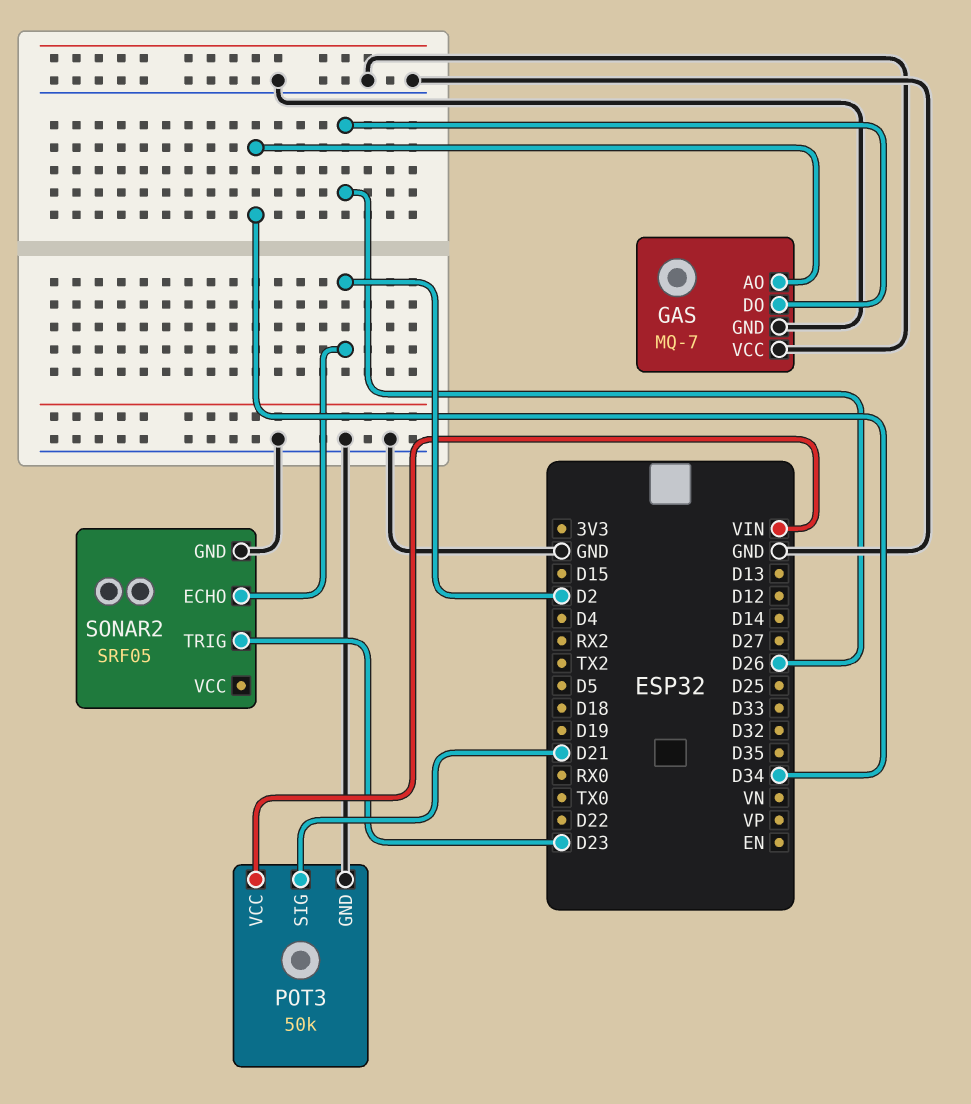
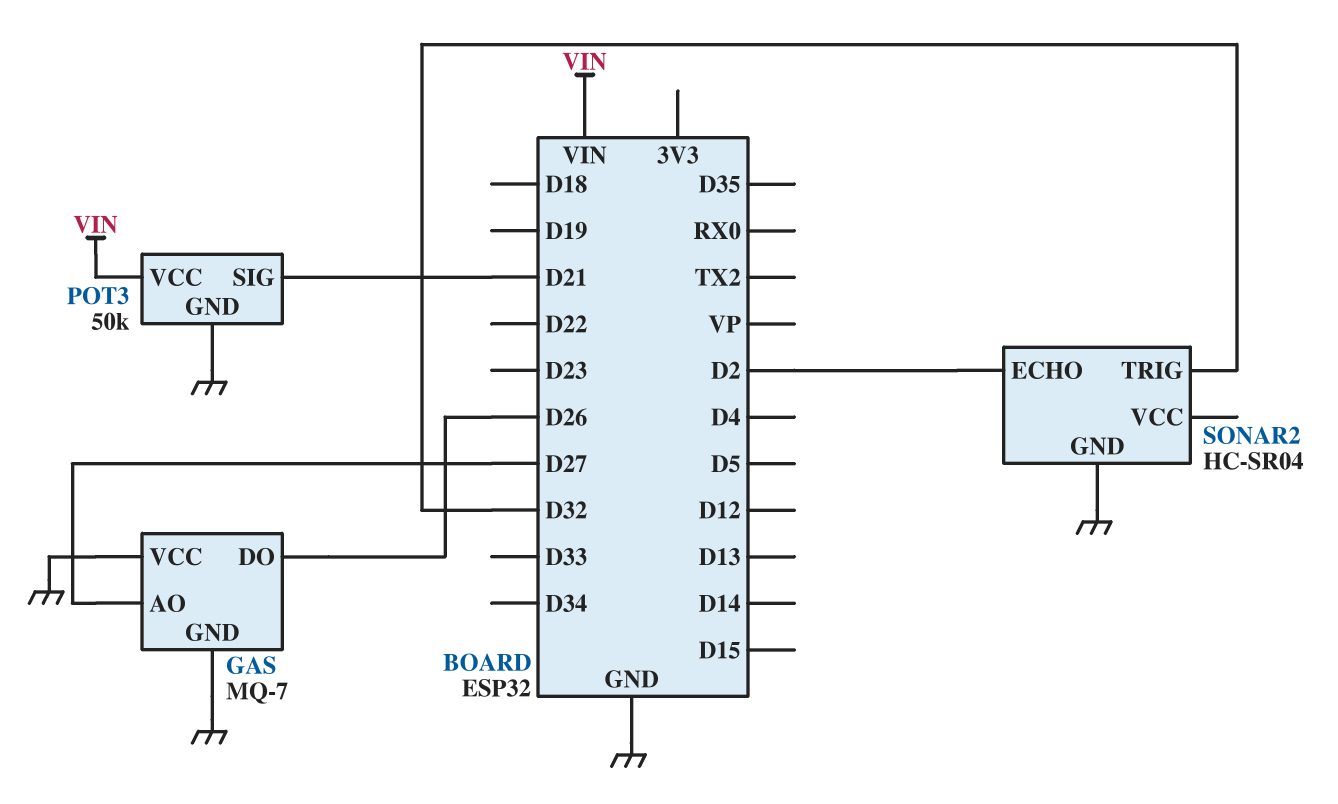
GAS pin AO: D34 -> D27
SONAR2: SRF05 -> HC-SR04
SONAR2 pin TRIG: D23 -> D32

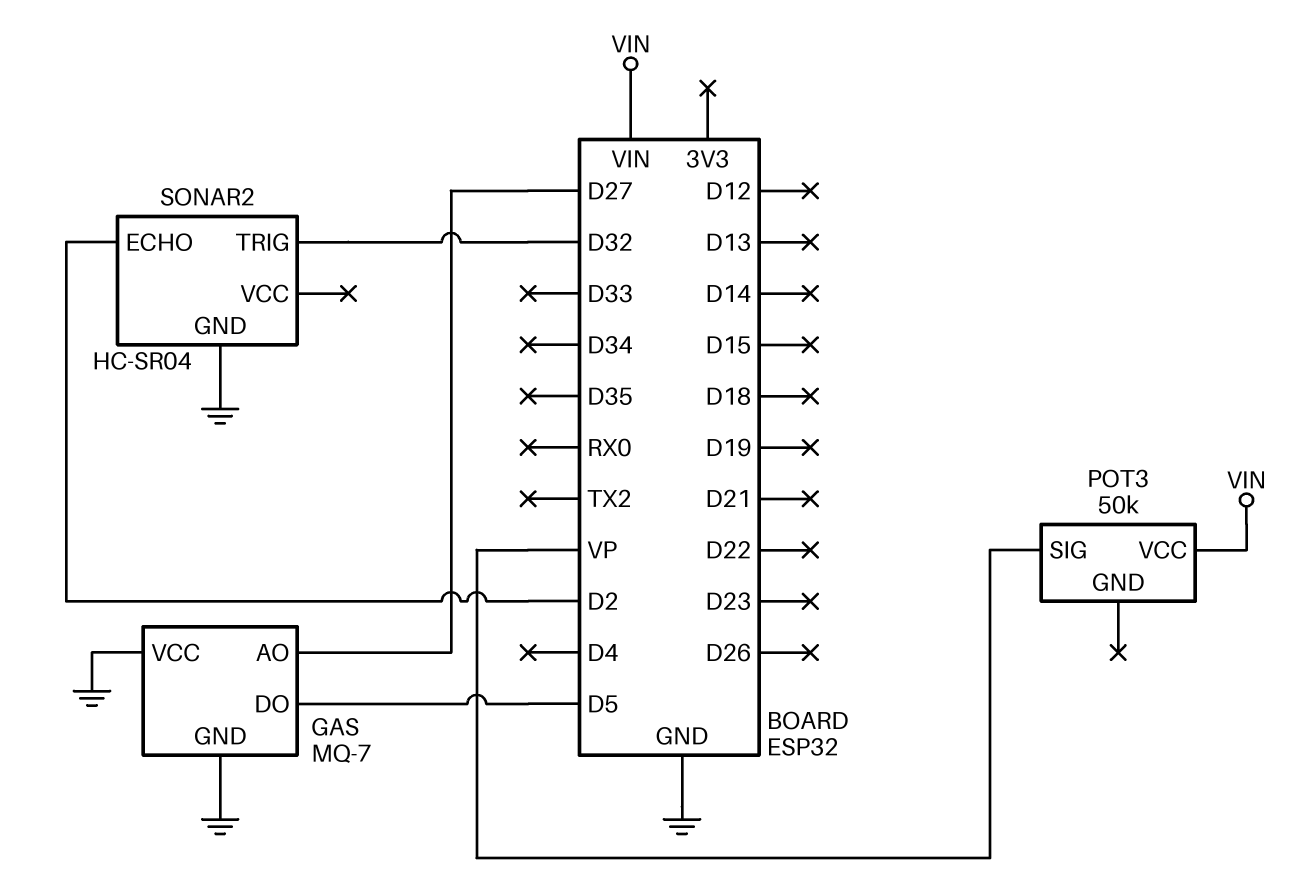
GAS pin DO: D26 -> D5
POT3 pin GND: GND -> none
POT3 pin SIG: D21 -> VP

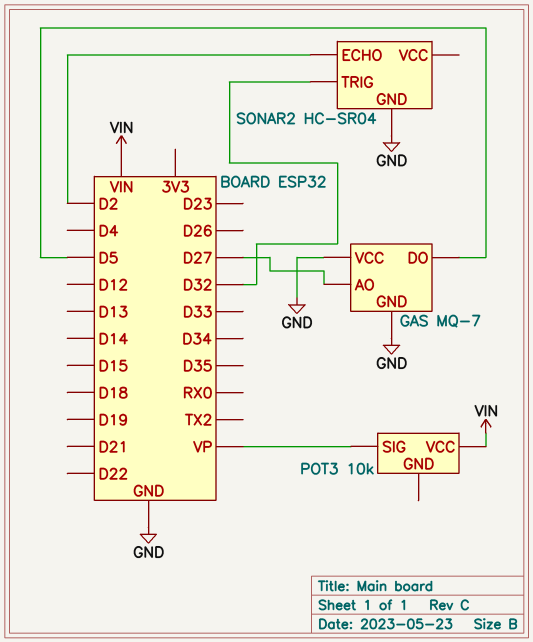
POT3: 50k -> 10k

